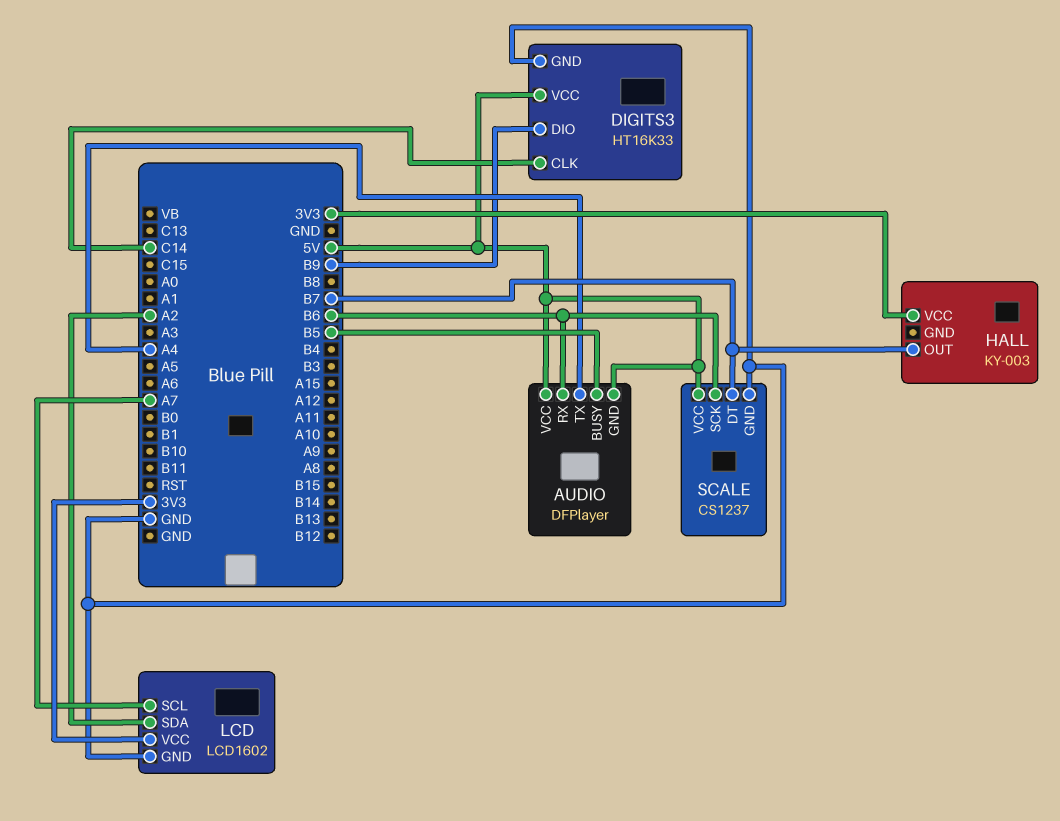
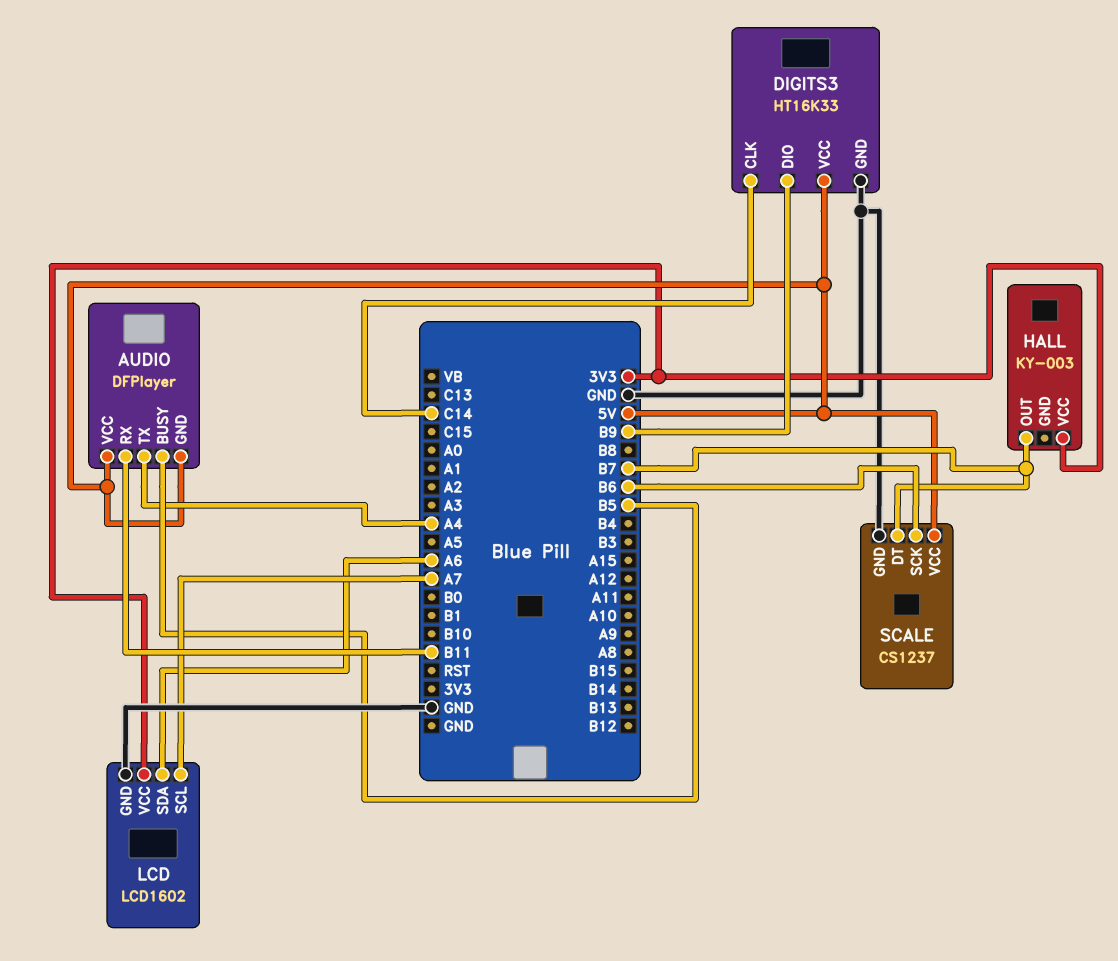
AUDIO pin RX: B6 -> B11
LCD pin SDA: A2 -> A6

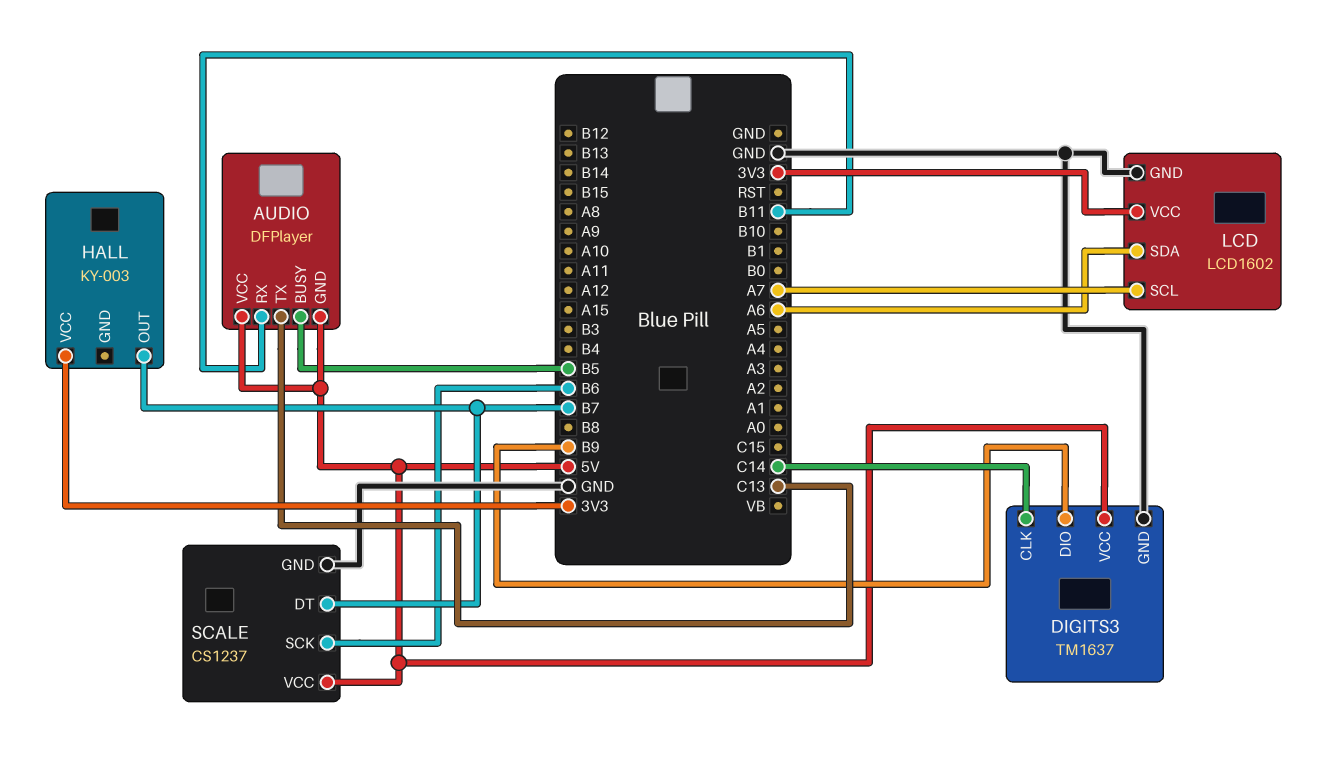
AUDIO pin TX: A4 -> C13
DIGITS3: HT16K33 -> TM1637

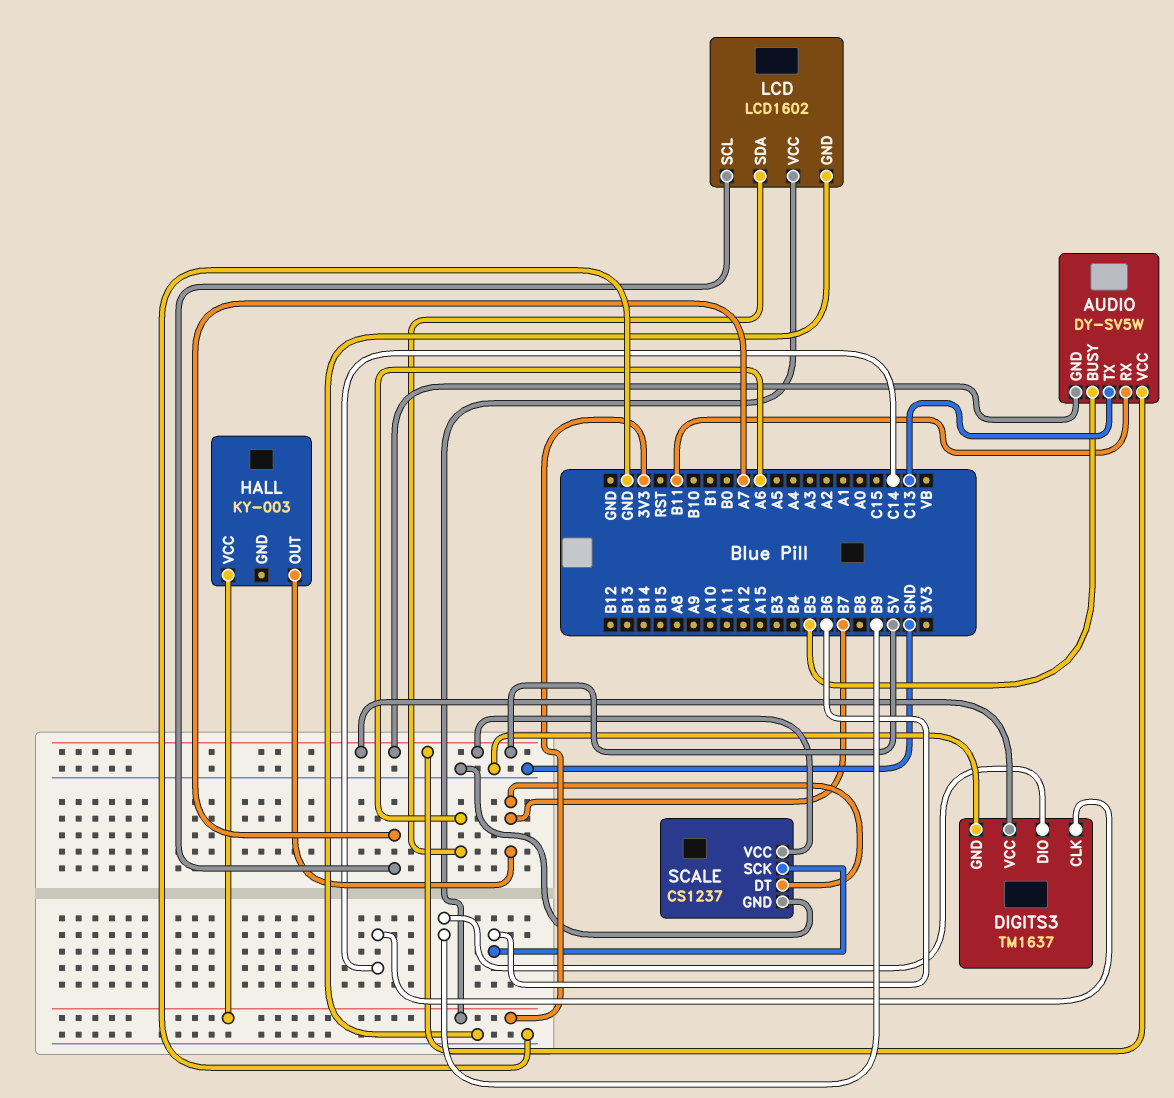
AUDIO: DFPlayer -> DY-SV5W

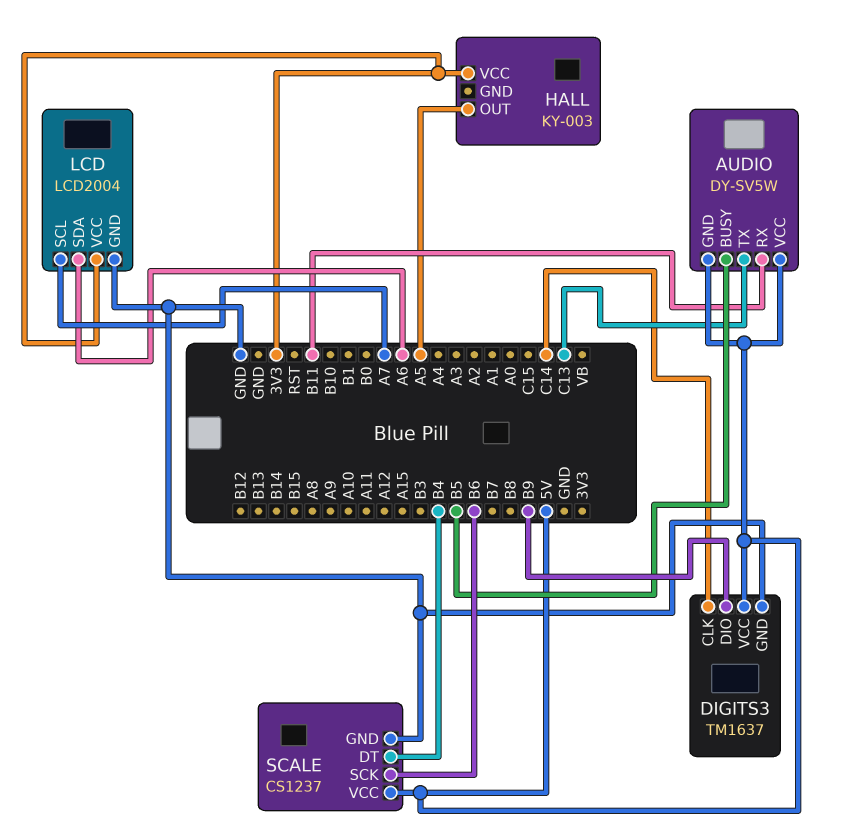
HALL pin OUT: B7 -> A5
LCD: LCD1602 -> LCD2004
SCALE pin DT: B7 -> B4

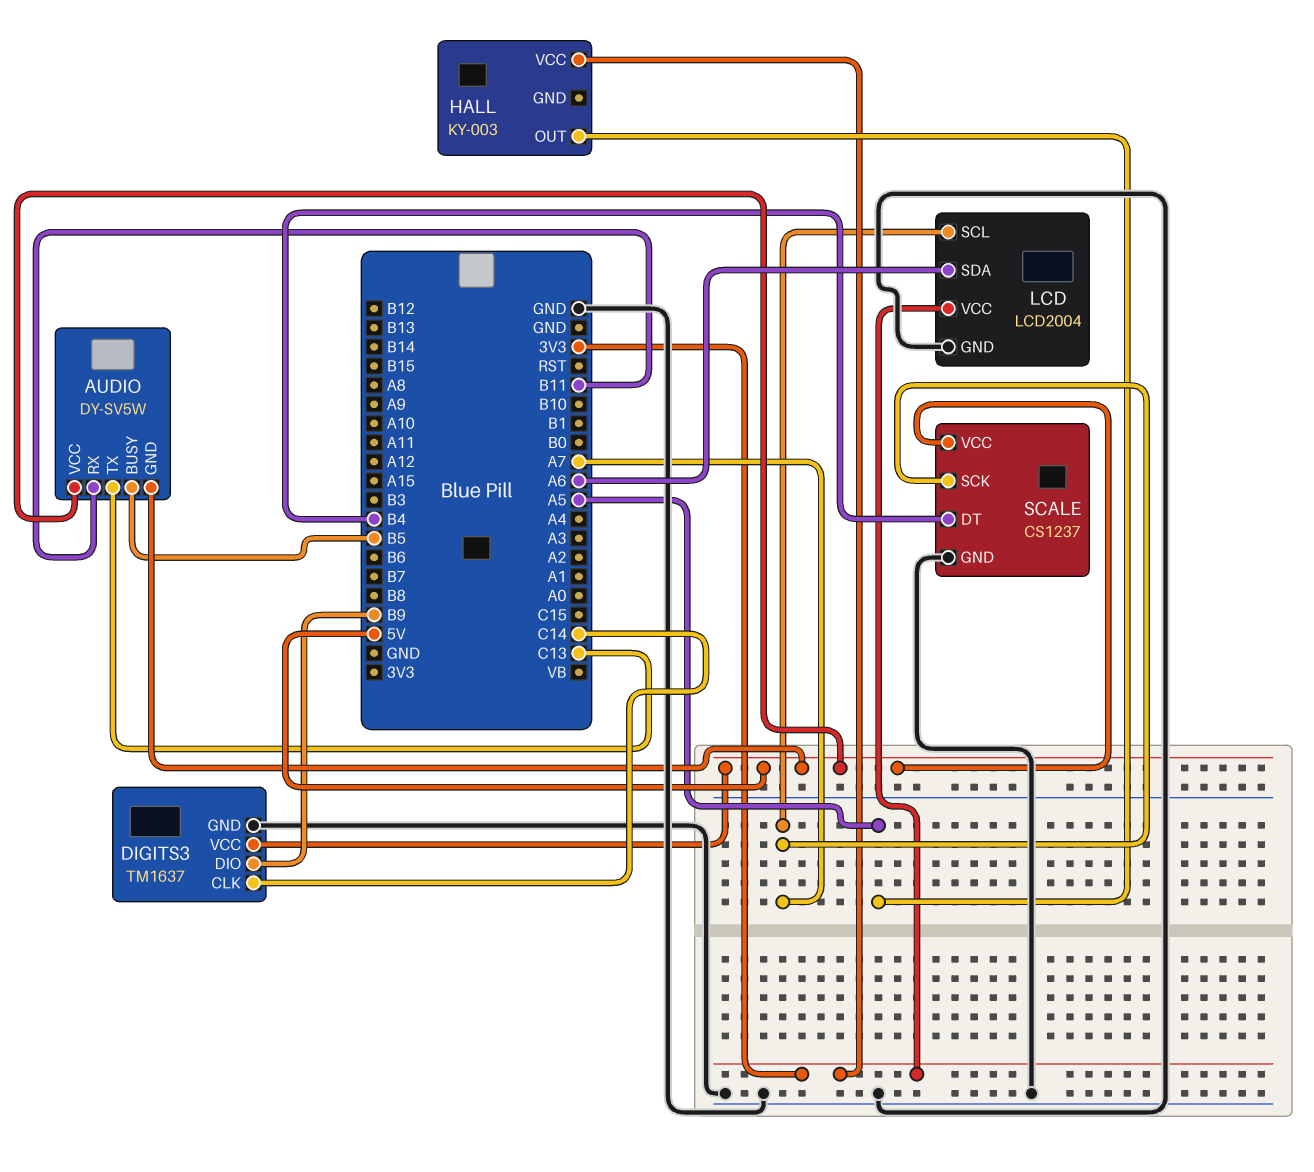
SCALE pin SCK: B6 -> A7

